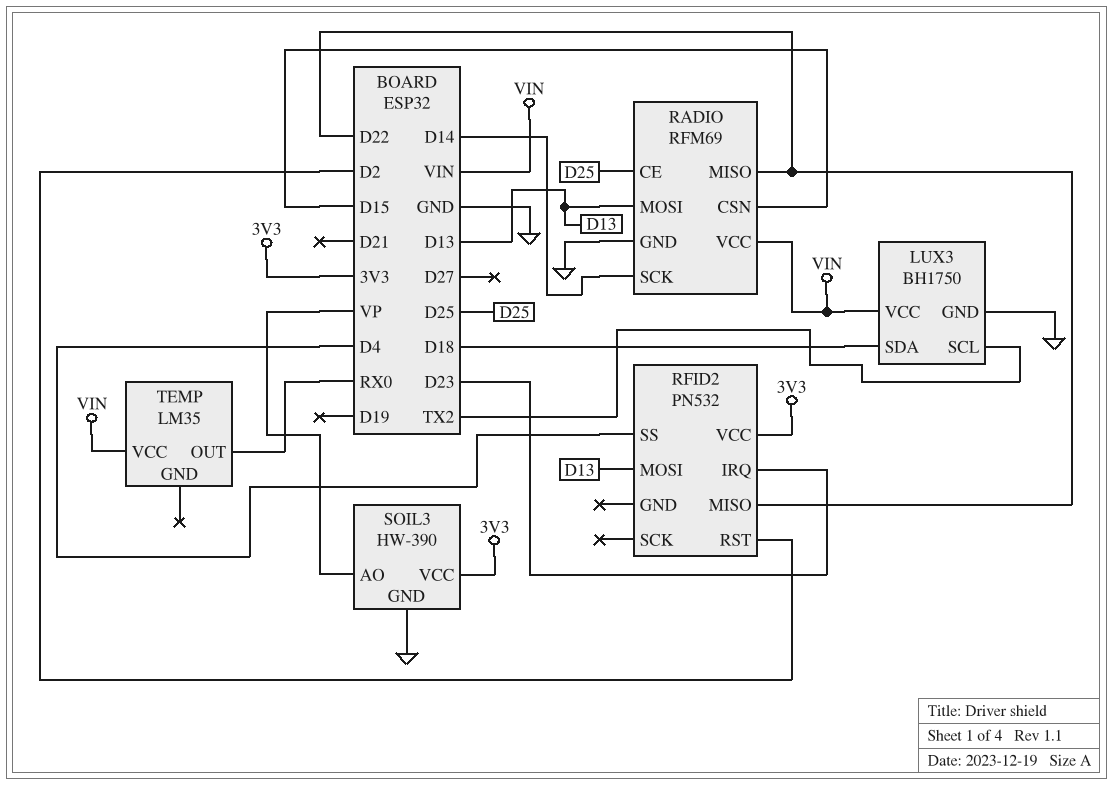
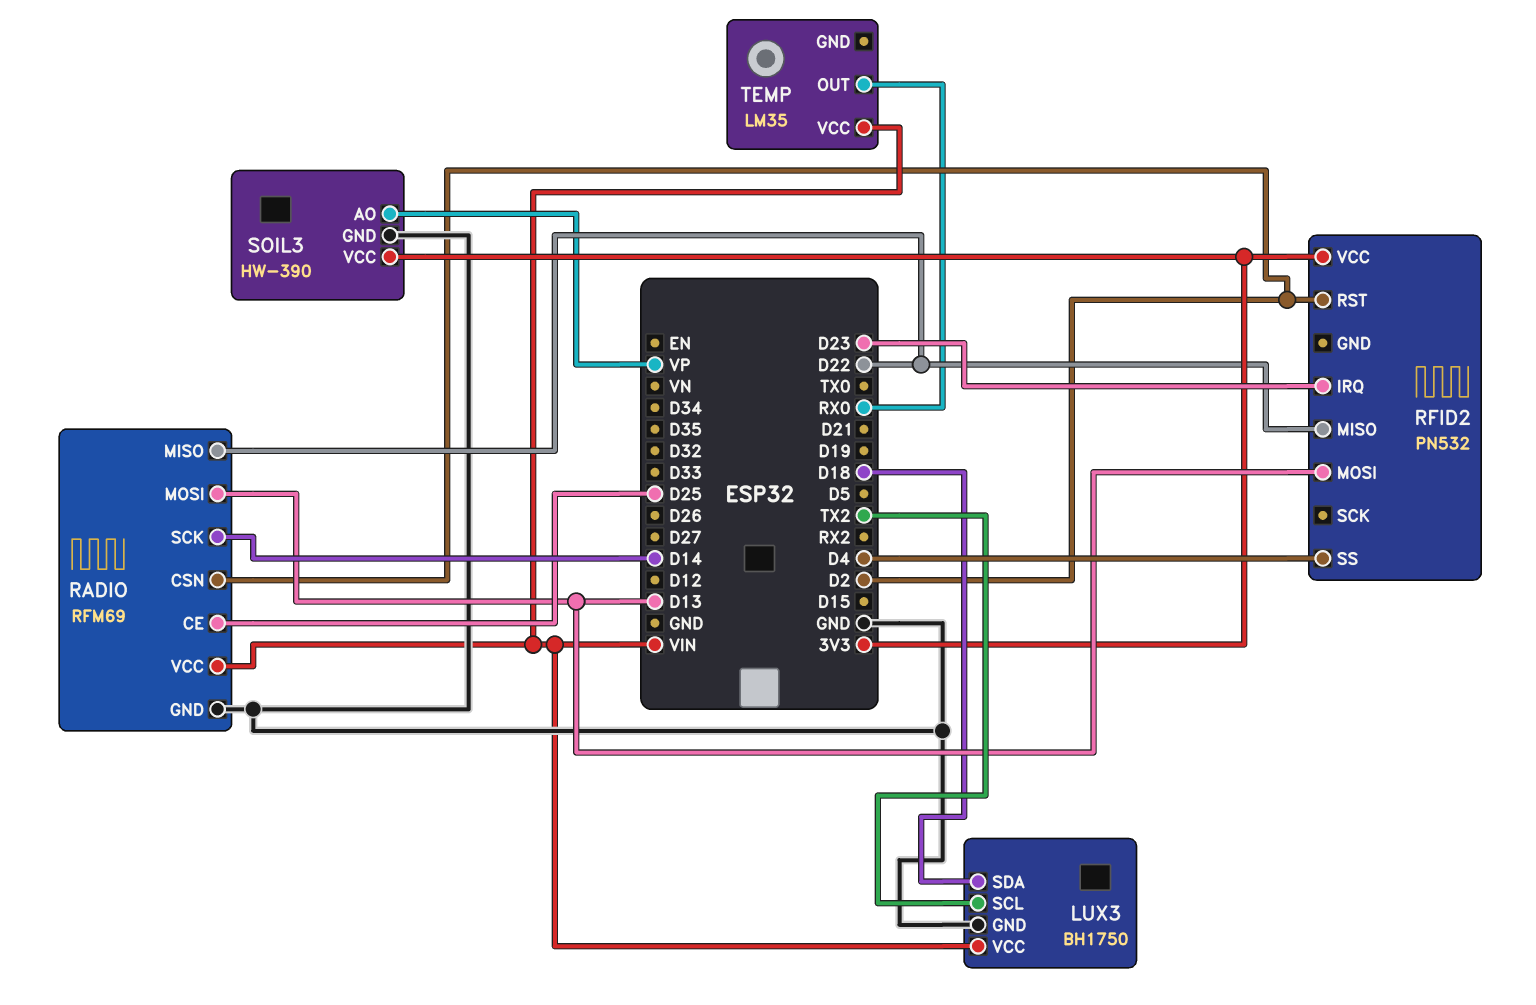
RADIO pin CSN: D15 -> D2

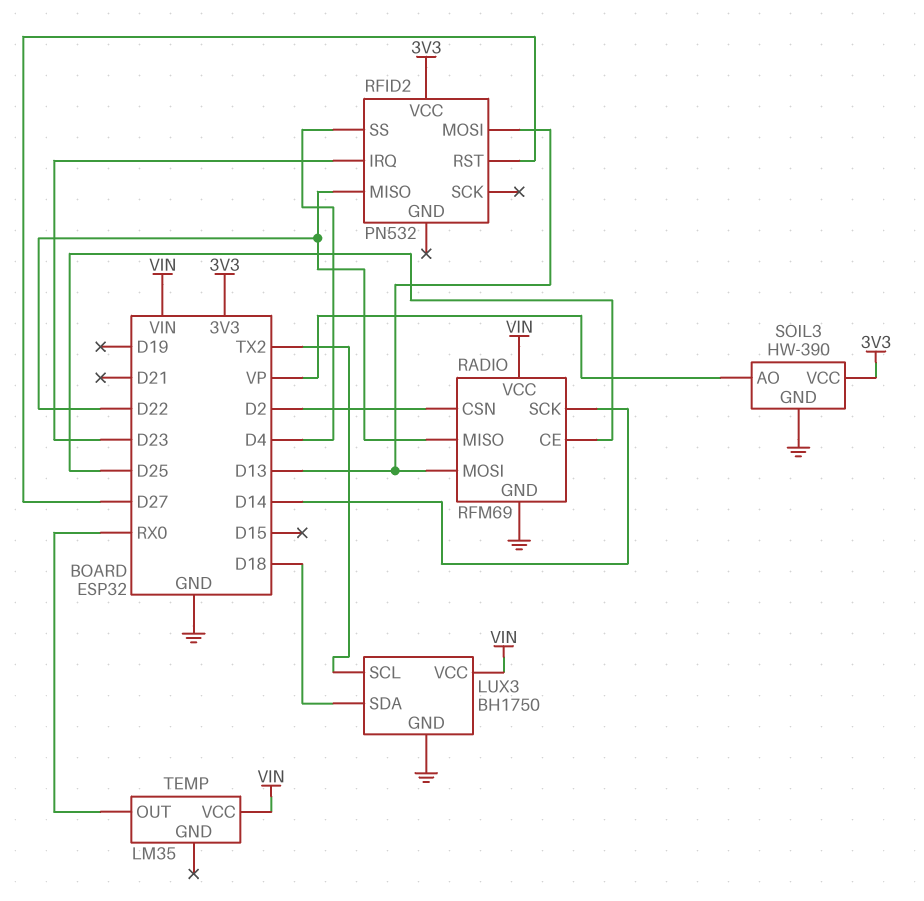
RFID2 pin RST: D2 -> D27

